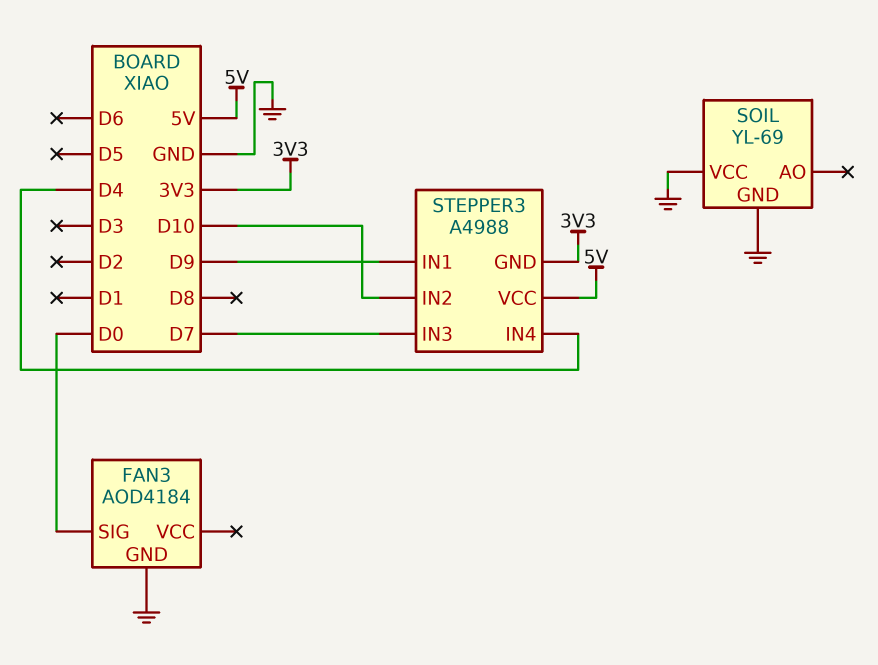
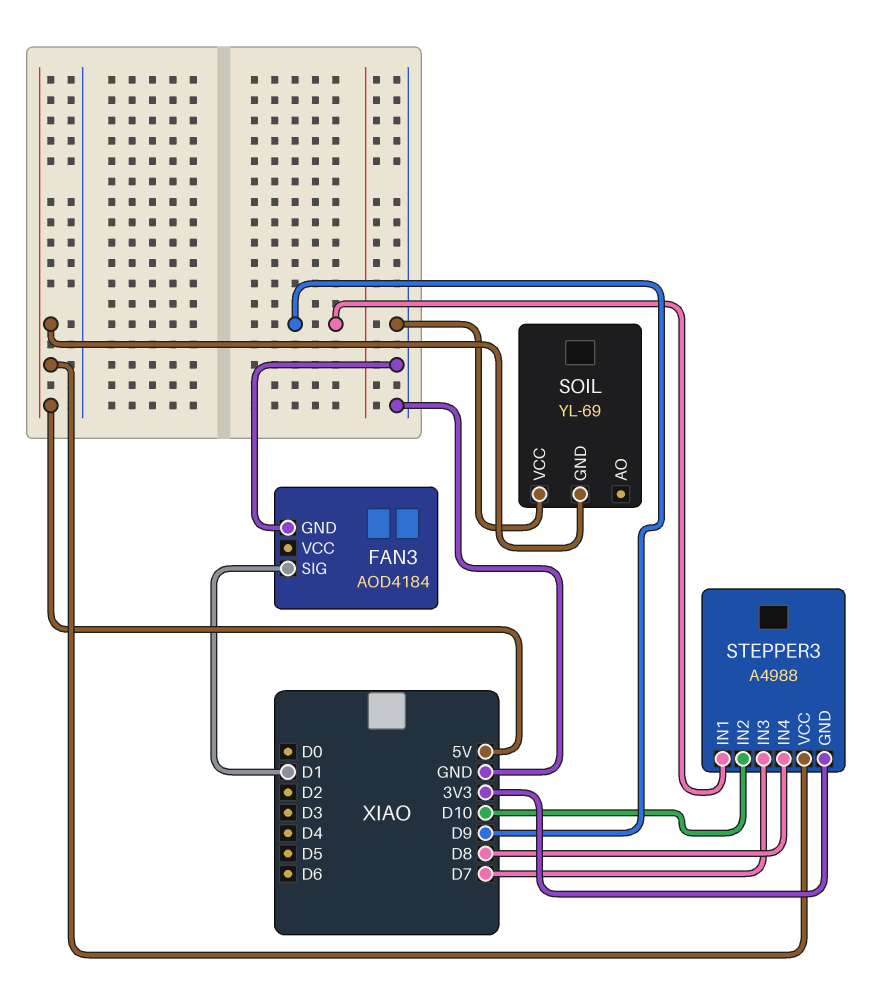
FAN3 pin SIG: D0 -> D1
SOIL pin GND: GND -> 5V
STEPPER3 pin IN4: D4 -> D8

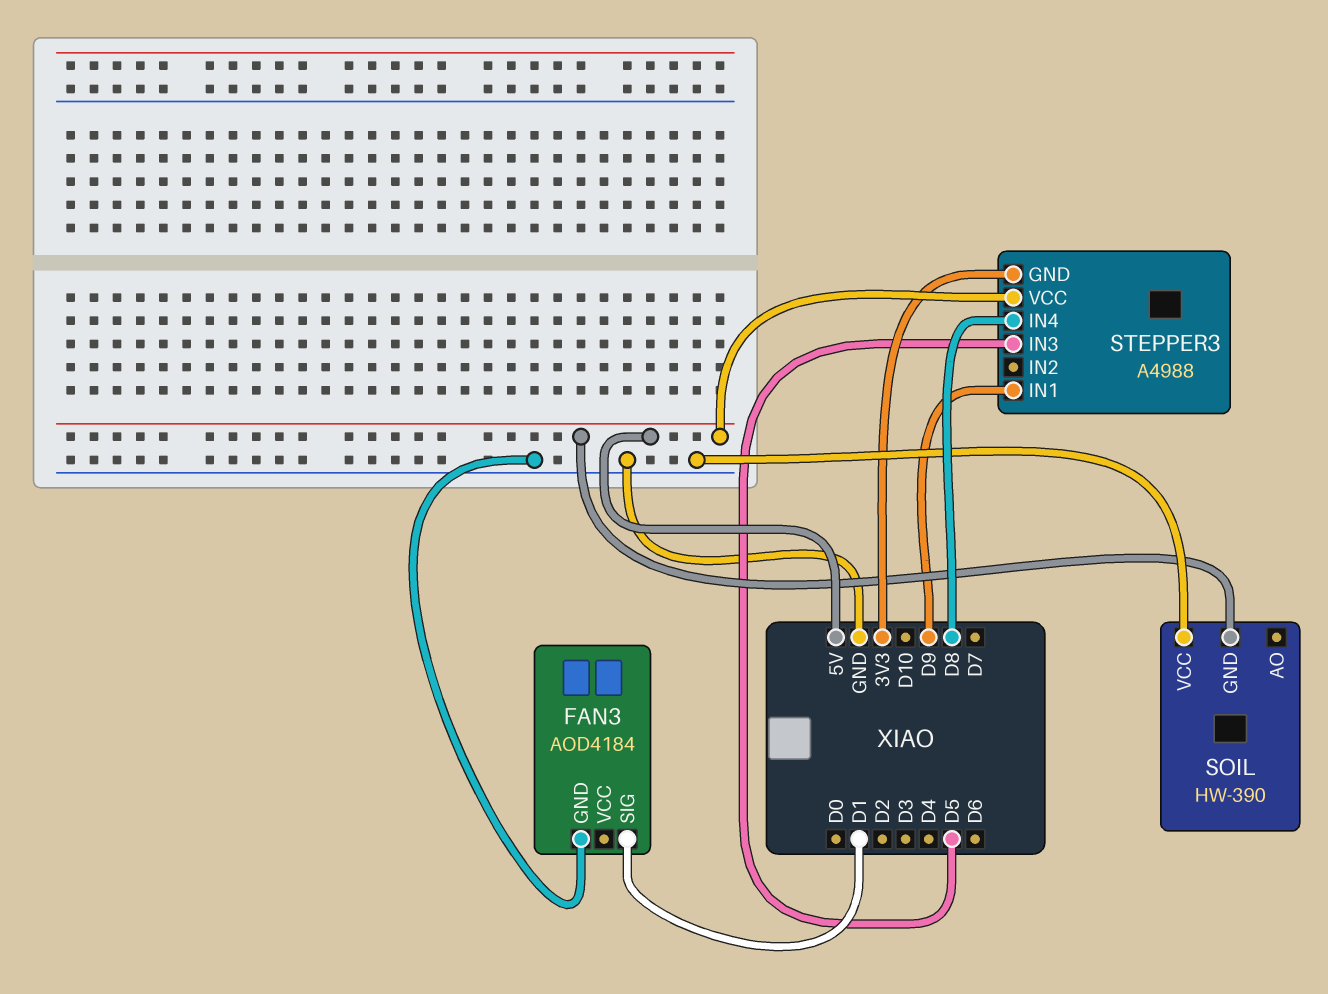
SOIL: YL-69 -> HW-390
STEPPER3 pin IN2: D10 -> none
STEPPER3 pin IN3: D7 -> D5

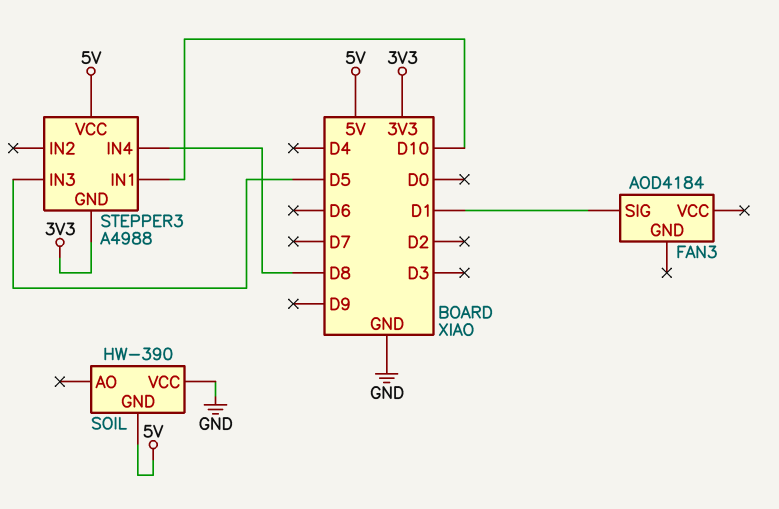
FAN3 pin GND: GND -> none
STEPPER3 pin IN1: D9 -> D10

